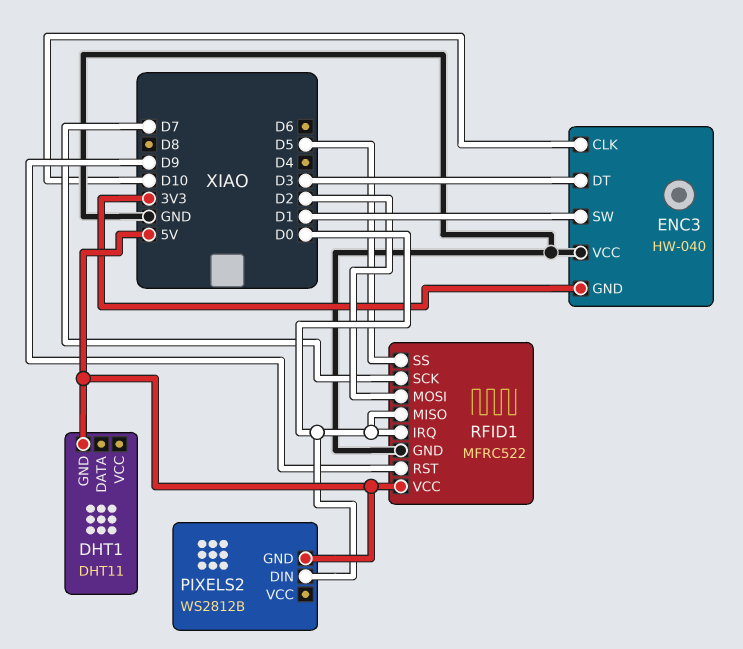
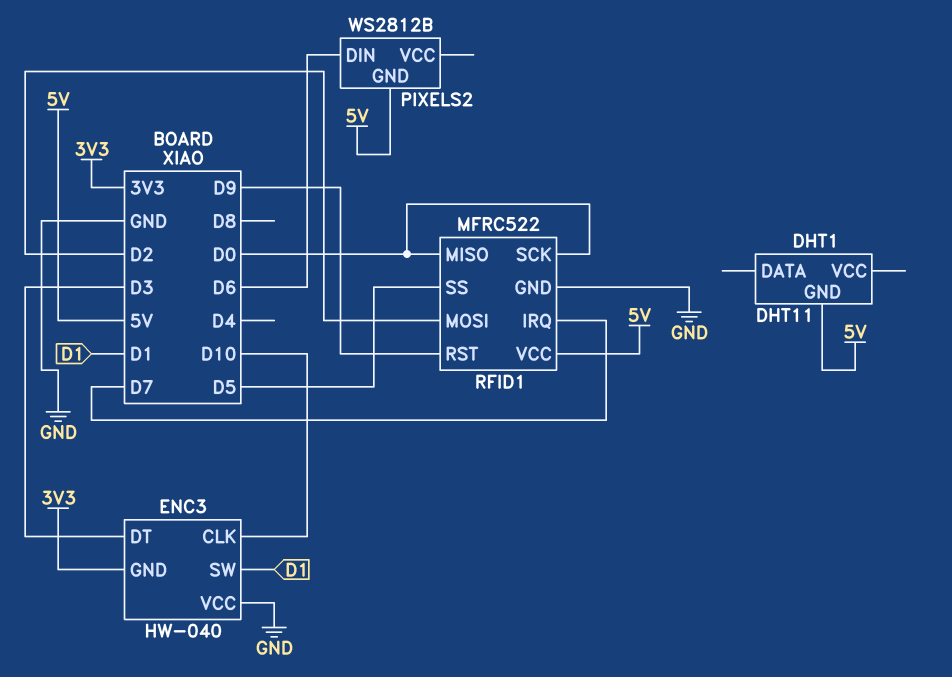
PIXELS2 pin DIN: D0 -> D6
RFID1 pin IRQ: D0 -> D7
RFID1 pin SCK: D7 -> D0

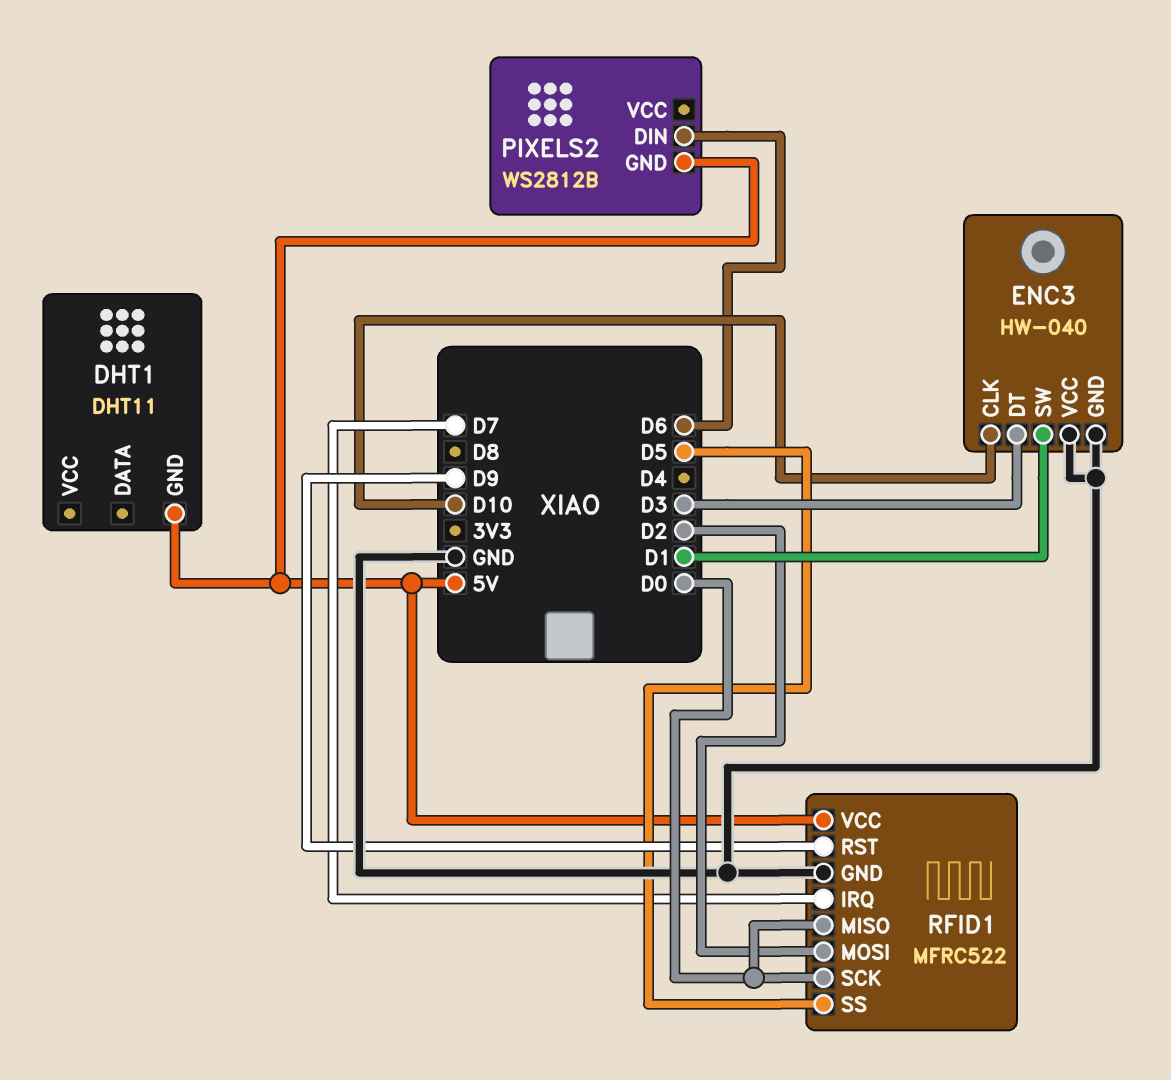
ENC3 pin GND: 3V3 -> GND

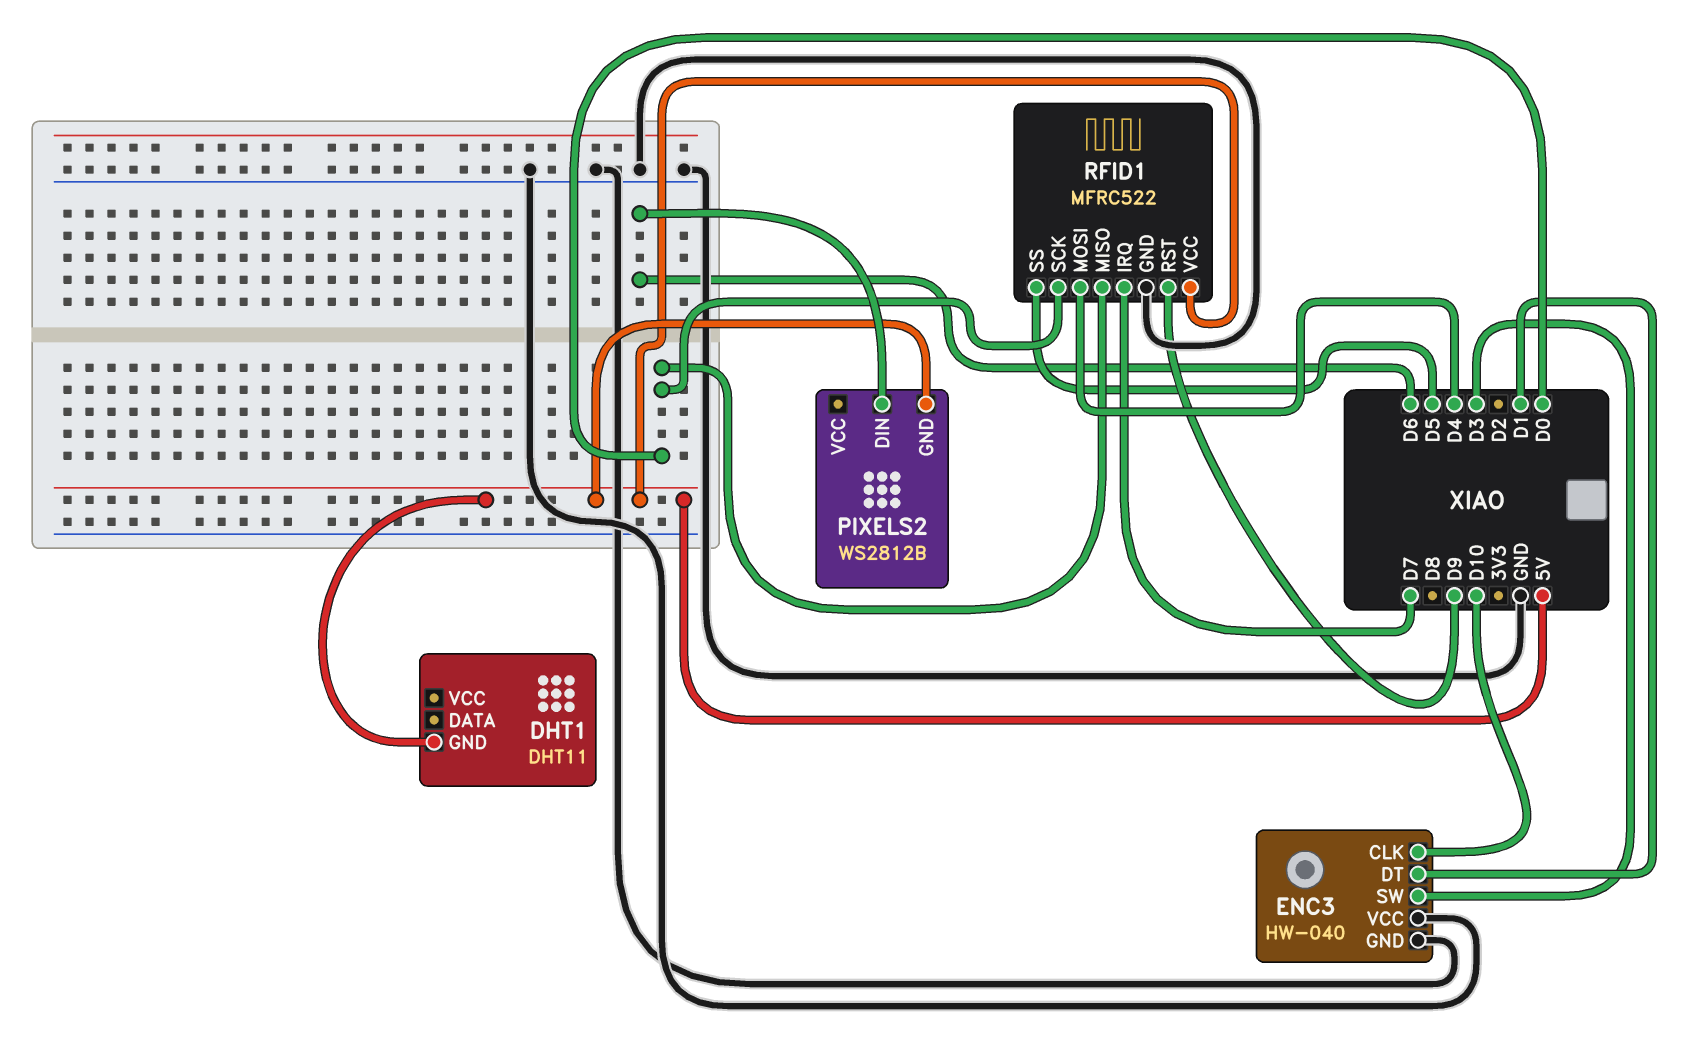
ENC3 pin DT: D3 -> D1
ENC3 pin SW: D1 -> D3
RFID1 pin MOSI: D2 -> D4

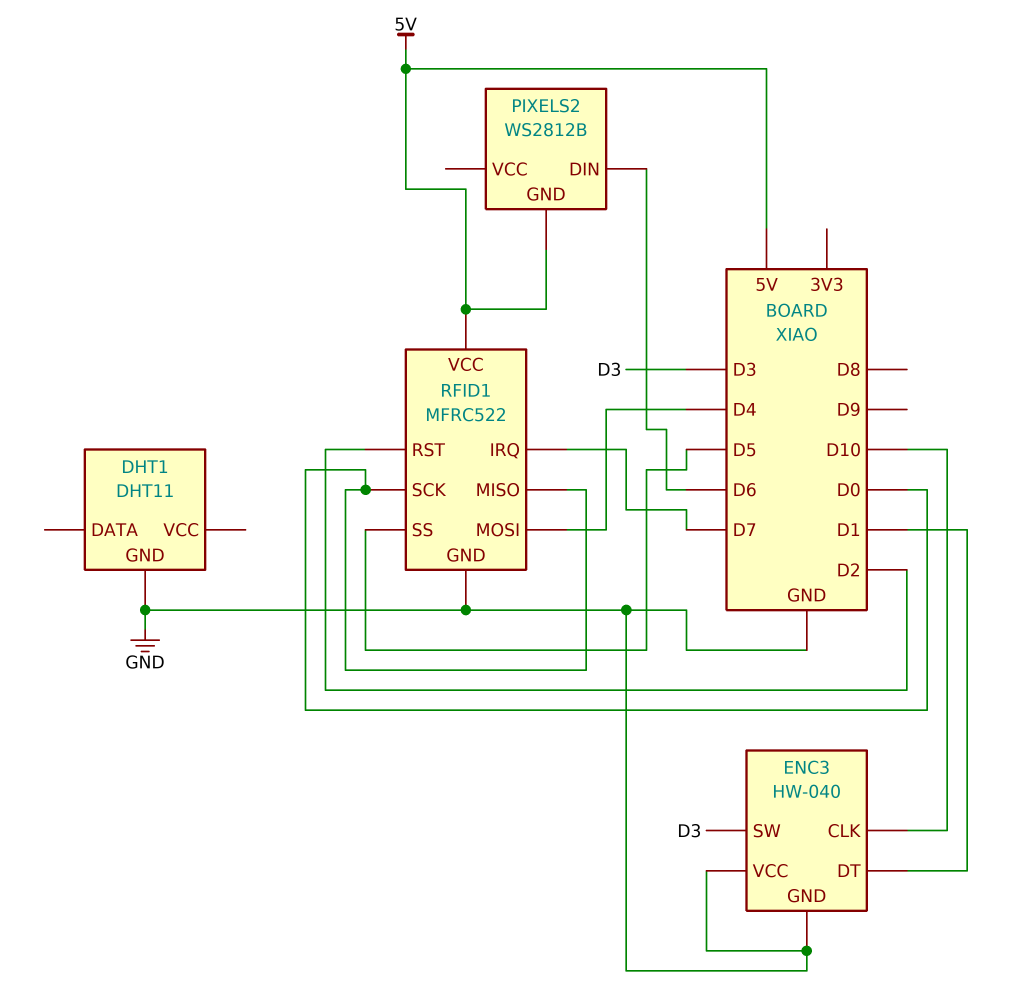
DHT1 pin GND: 5V -> GND
RFID1 pin RST: D9 -> D2

